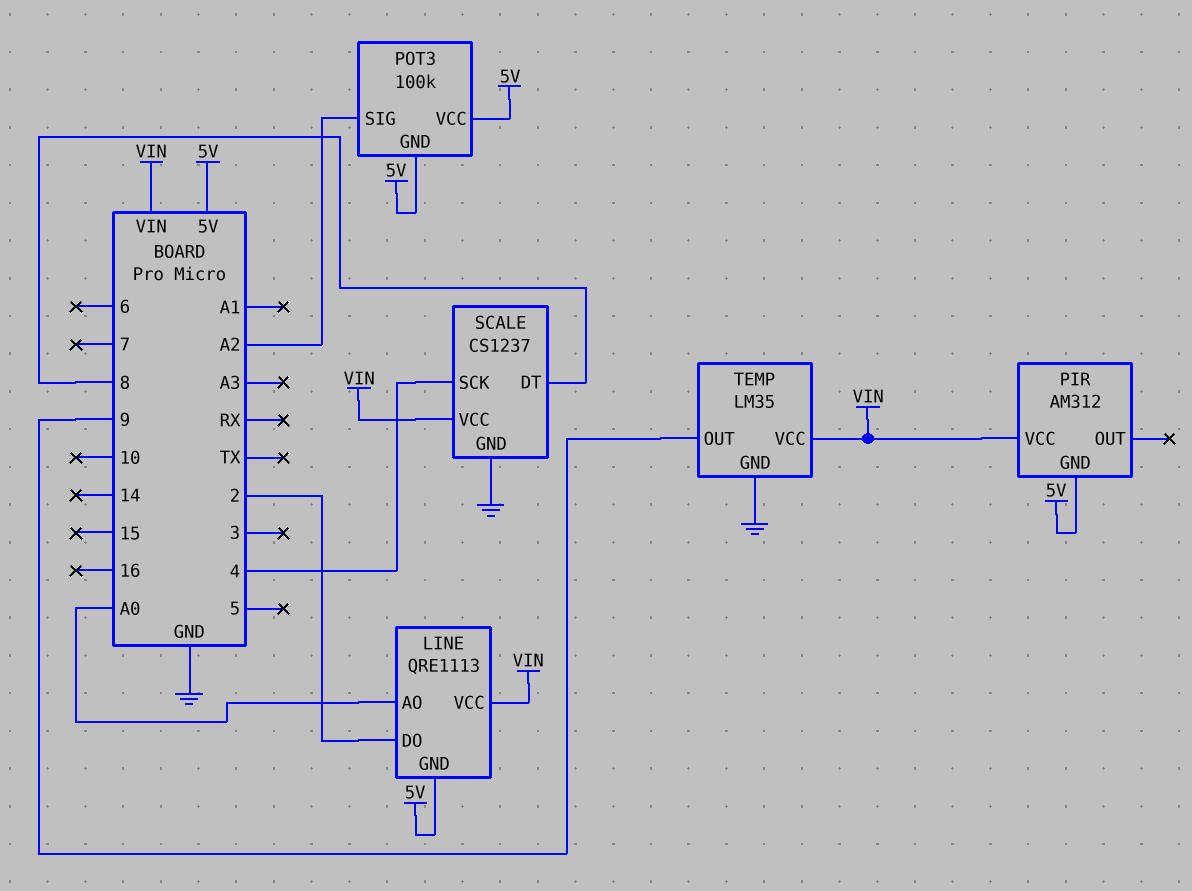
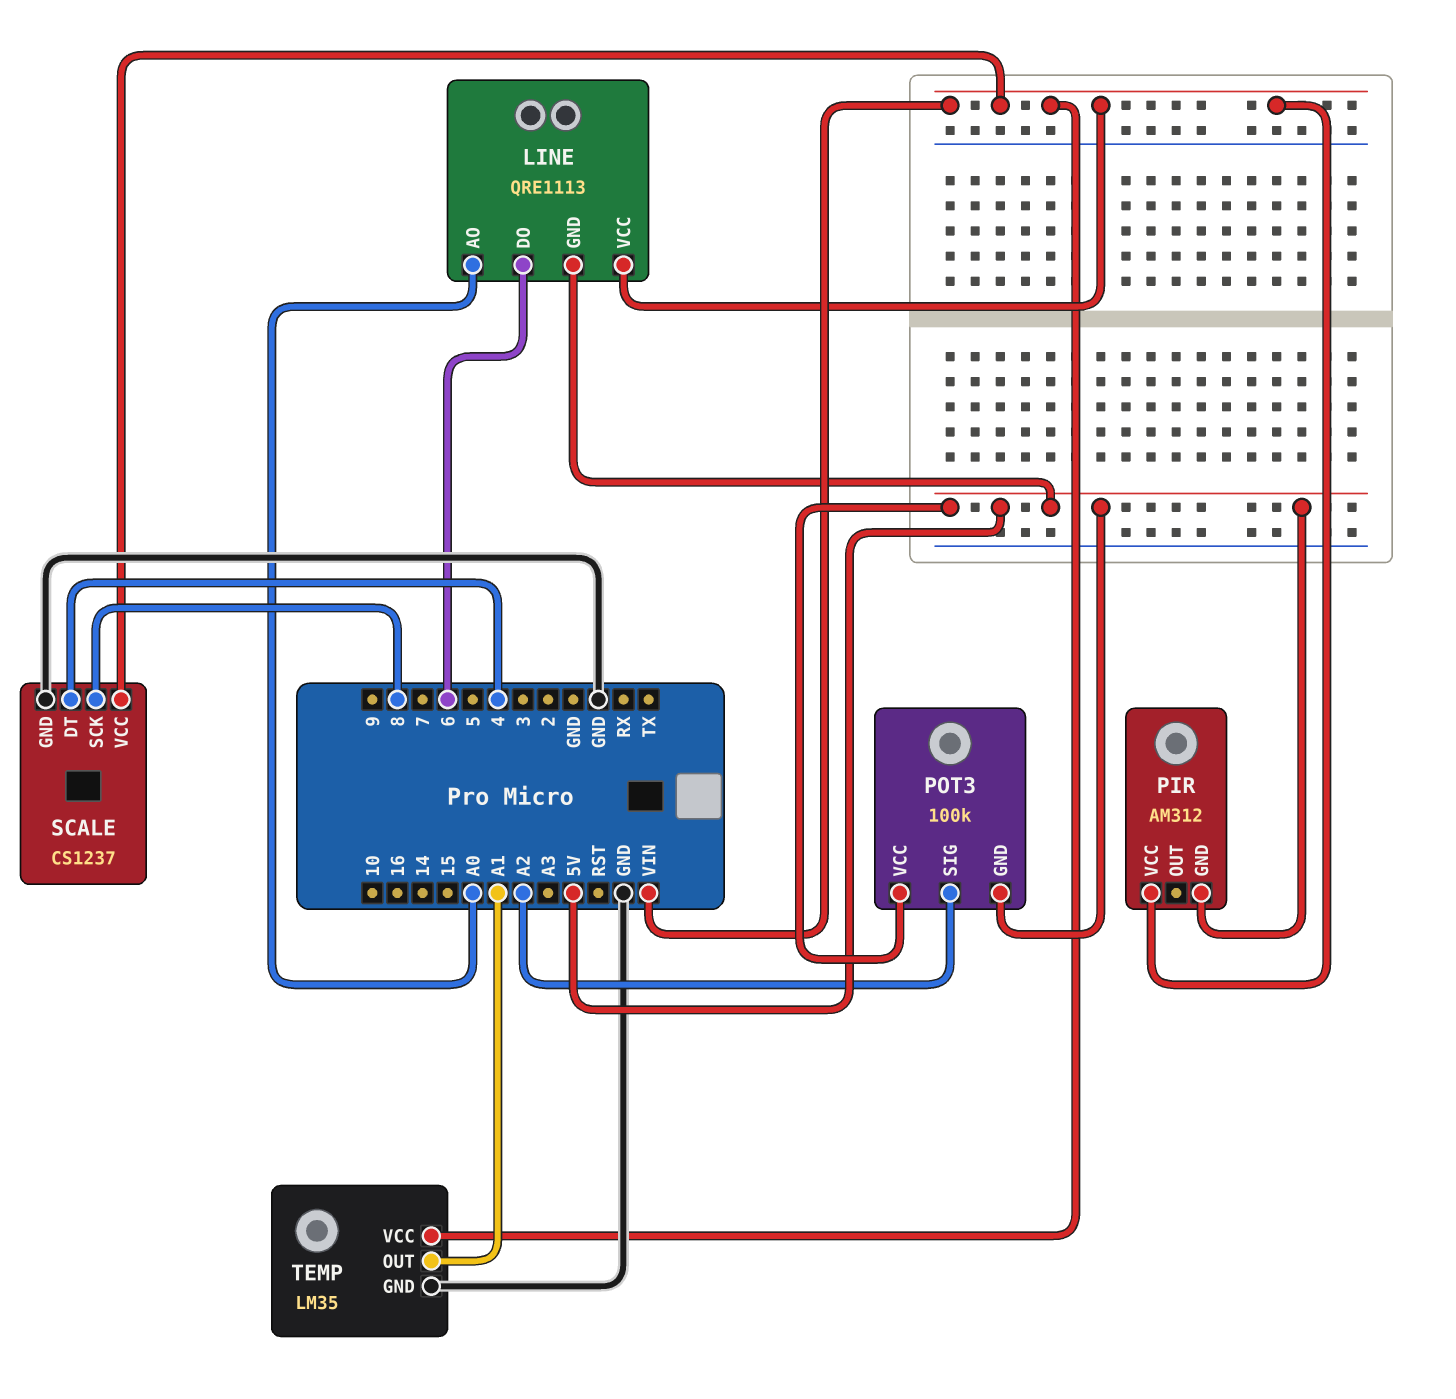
LINE pin DO: 2 -> 6
SCALE pin DT: 8 -> 4
SCALE pin SCK: 4 -> 8
TEMP pin OUT: 9 -> A1

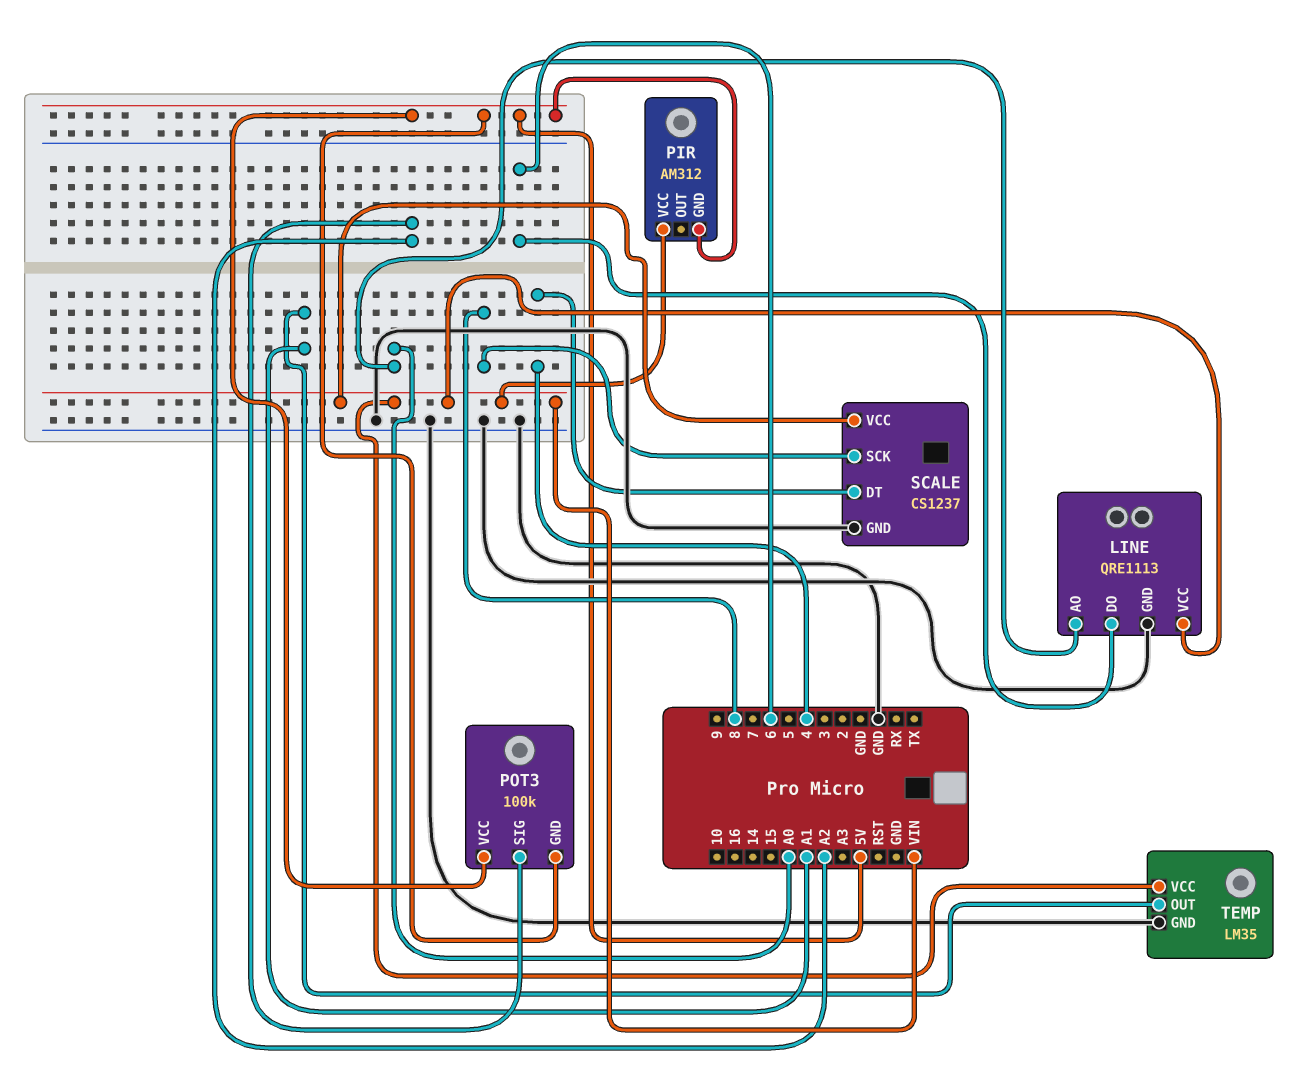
LINE pin GND: 5V -> GND

